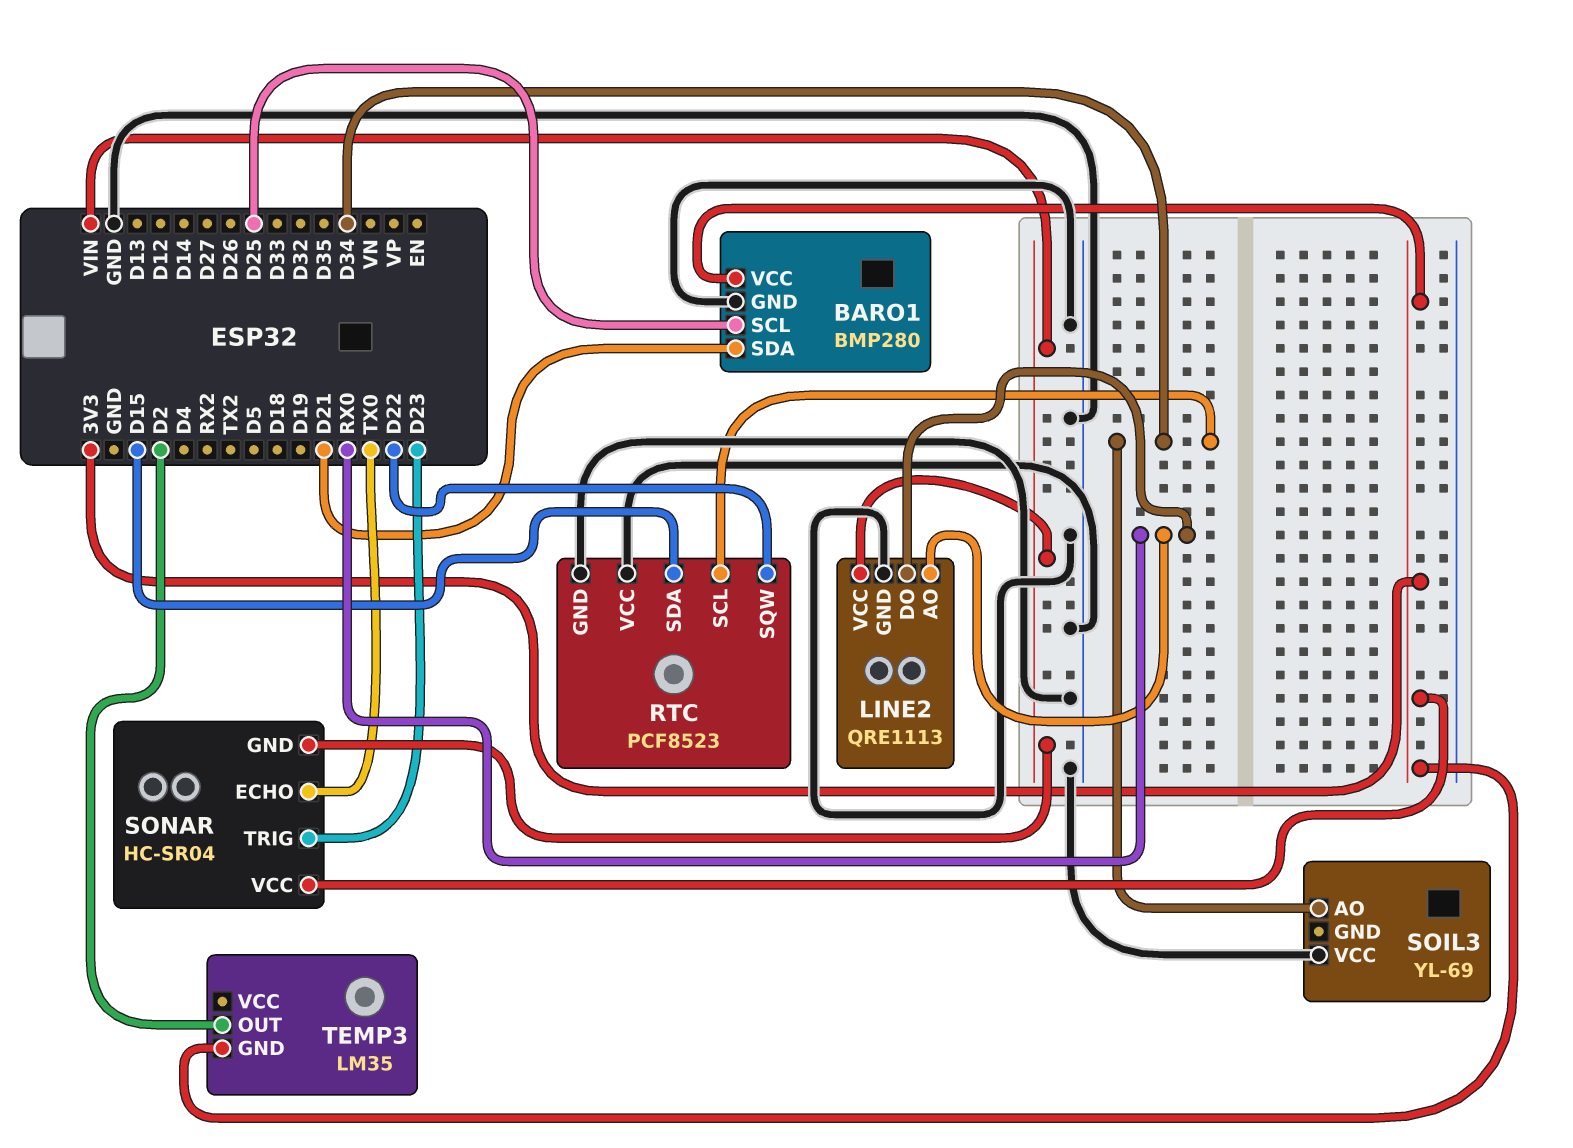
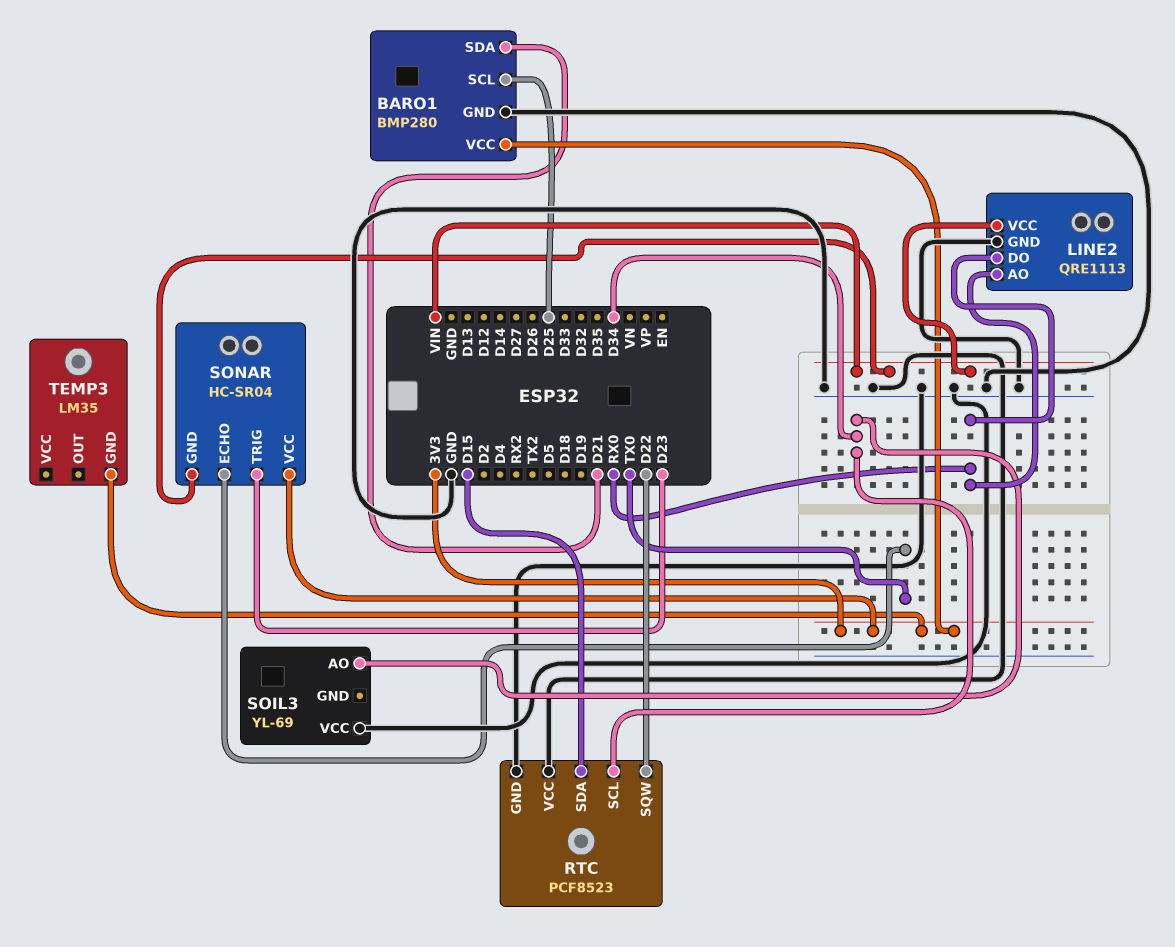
TEMP3 pin OUT: D2 -> none

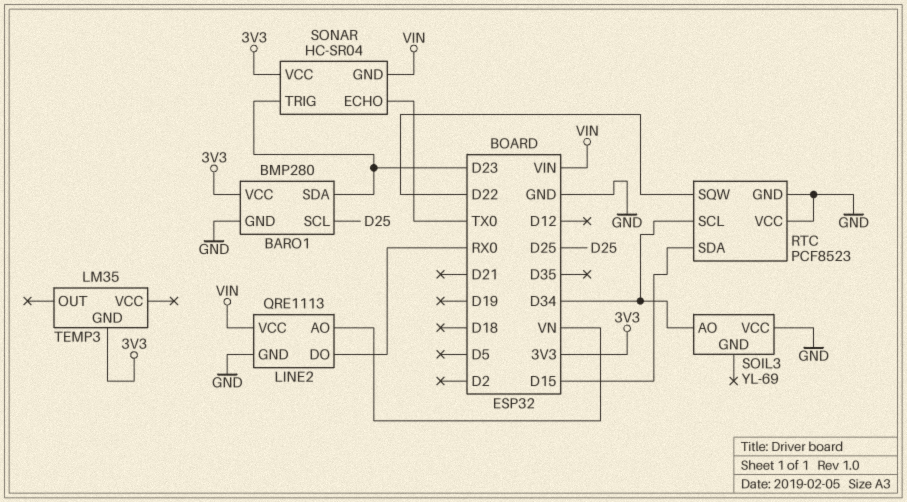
BARO1 pin SDA: D21 -> D23
LINE2 pin AO: RX0 -> VN

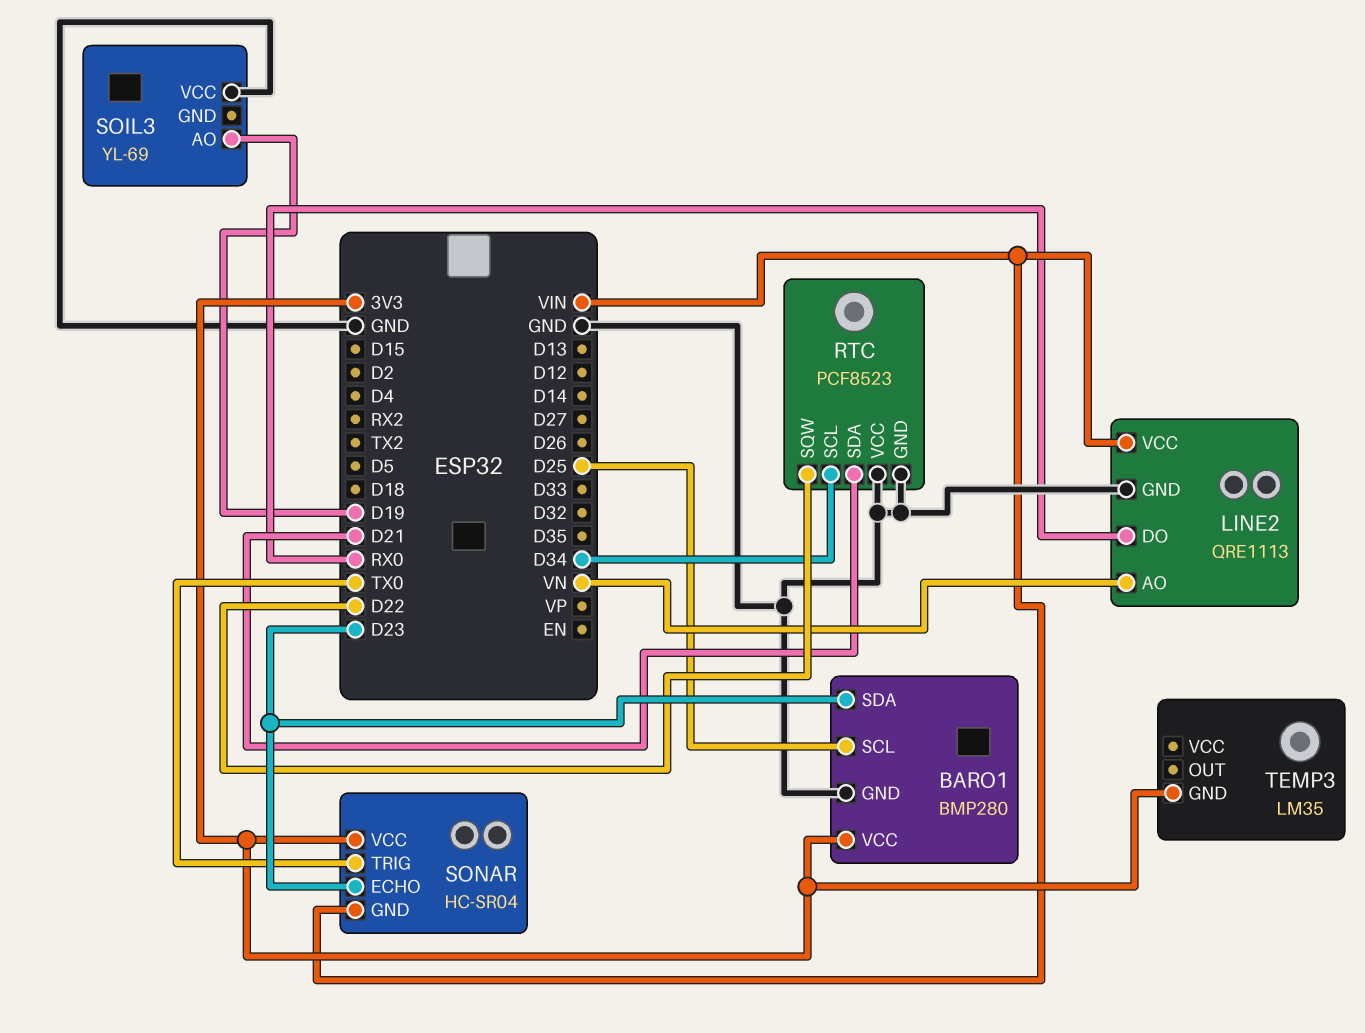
RTC pin SDA: D15 -> D21
SOIL3 pin AO: D34 -> D19
SONAR pin ECHO: TX0 -> D23
SONAR pin TRIG: D23 -> TX0

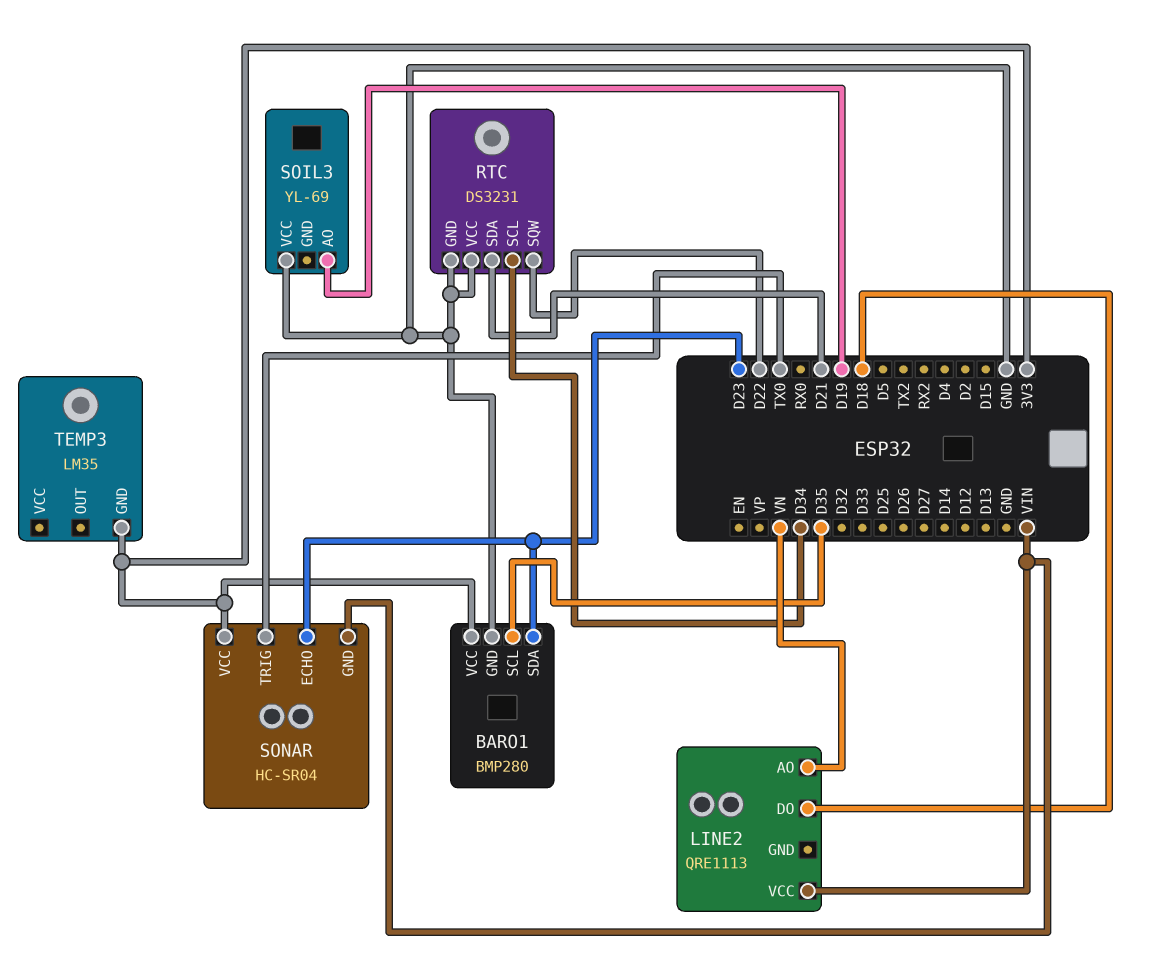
BARO1 pin SCL: D25 -> D35
LINE2 pin DO: RX0 -> D18
LINE2 pin GND: GND -> none
RTC: PCF8523 -> DS3231

